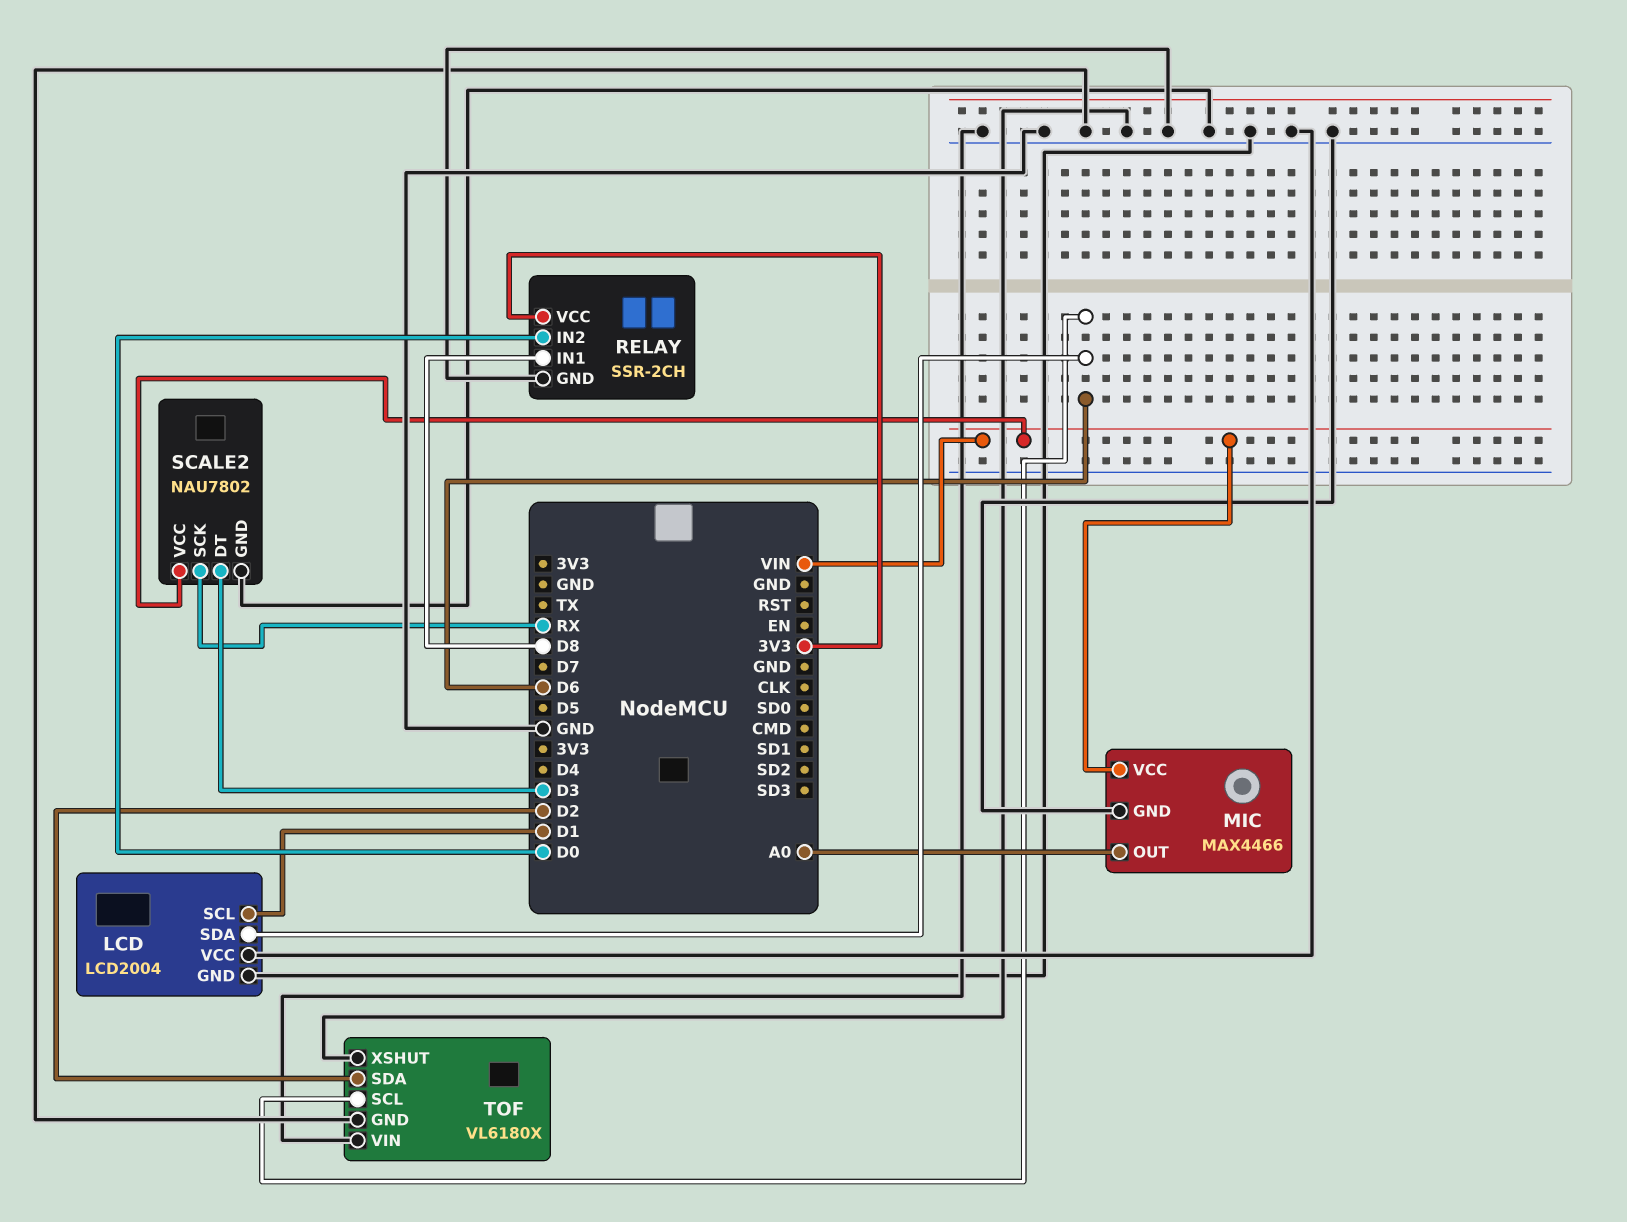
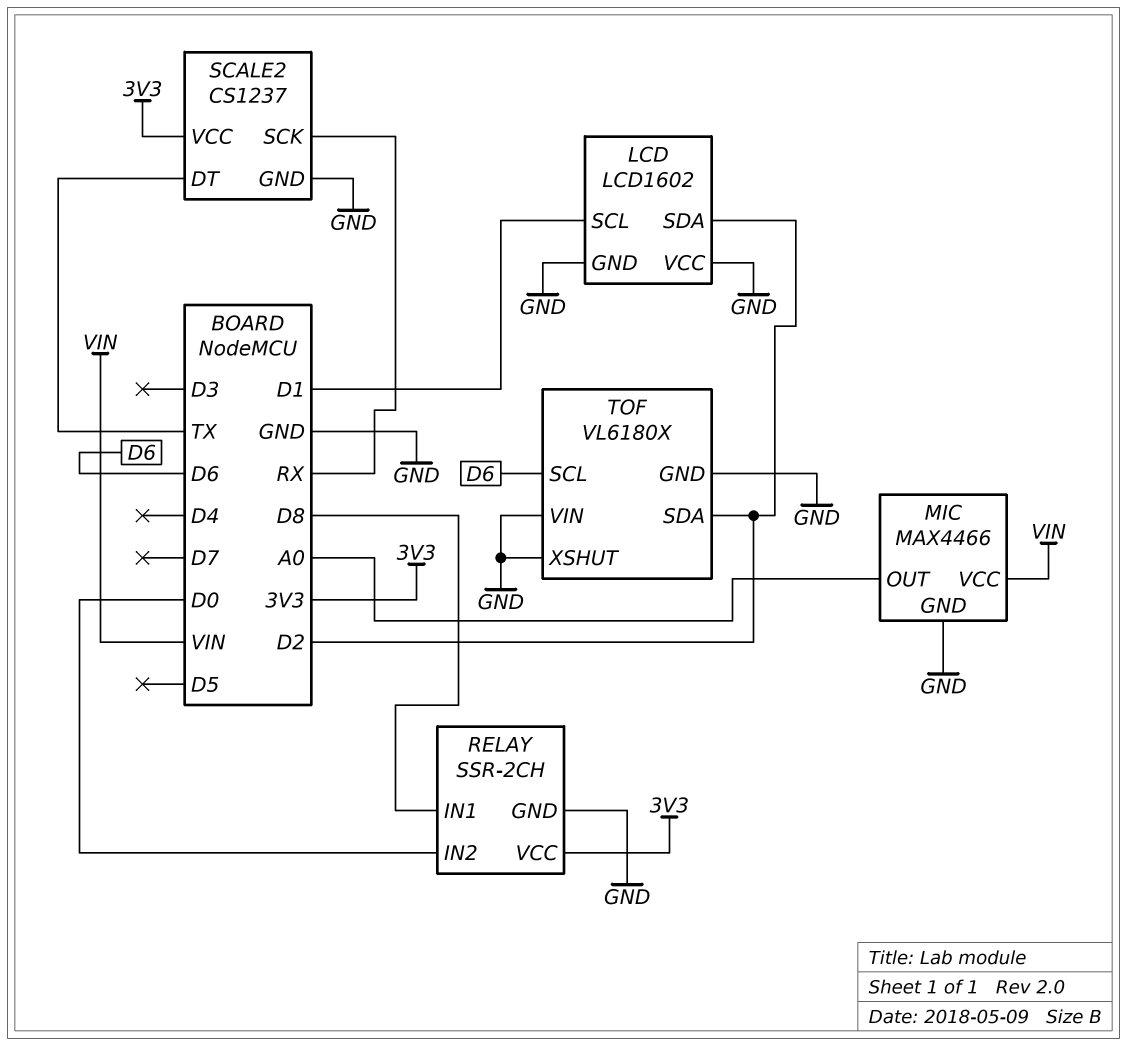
LCD: LCD2004 -> LCD1602
LCD pin SDA: D6 -> D2
SCALE2: NAU7802 -> CS1237
SCALE2 pin DT: D3 -> TX
SCALE2 pin VCC: VIN -> 3V3

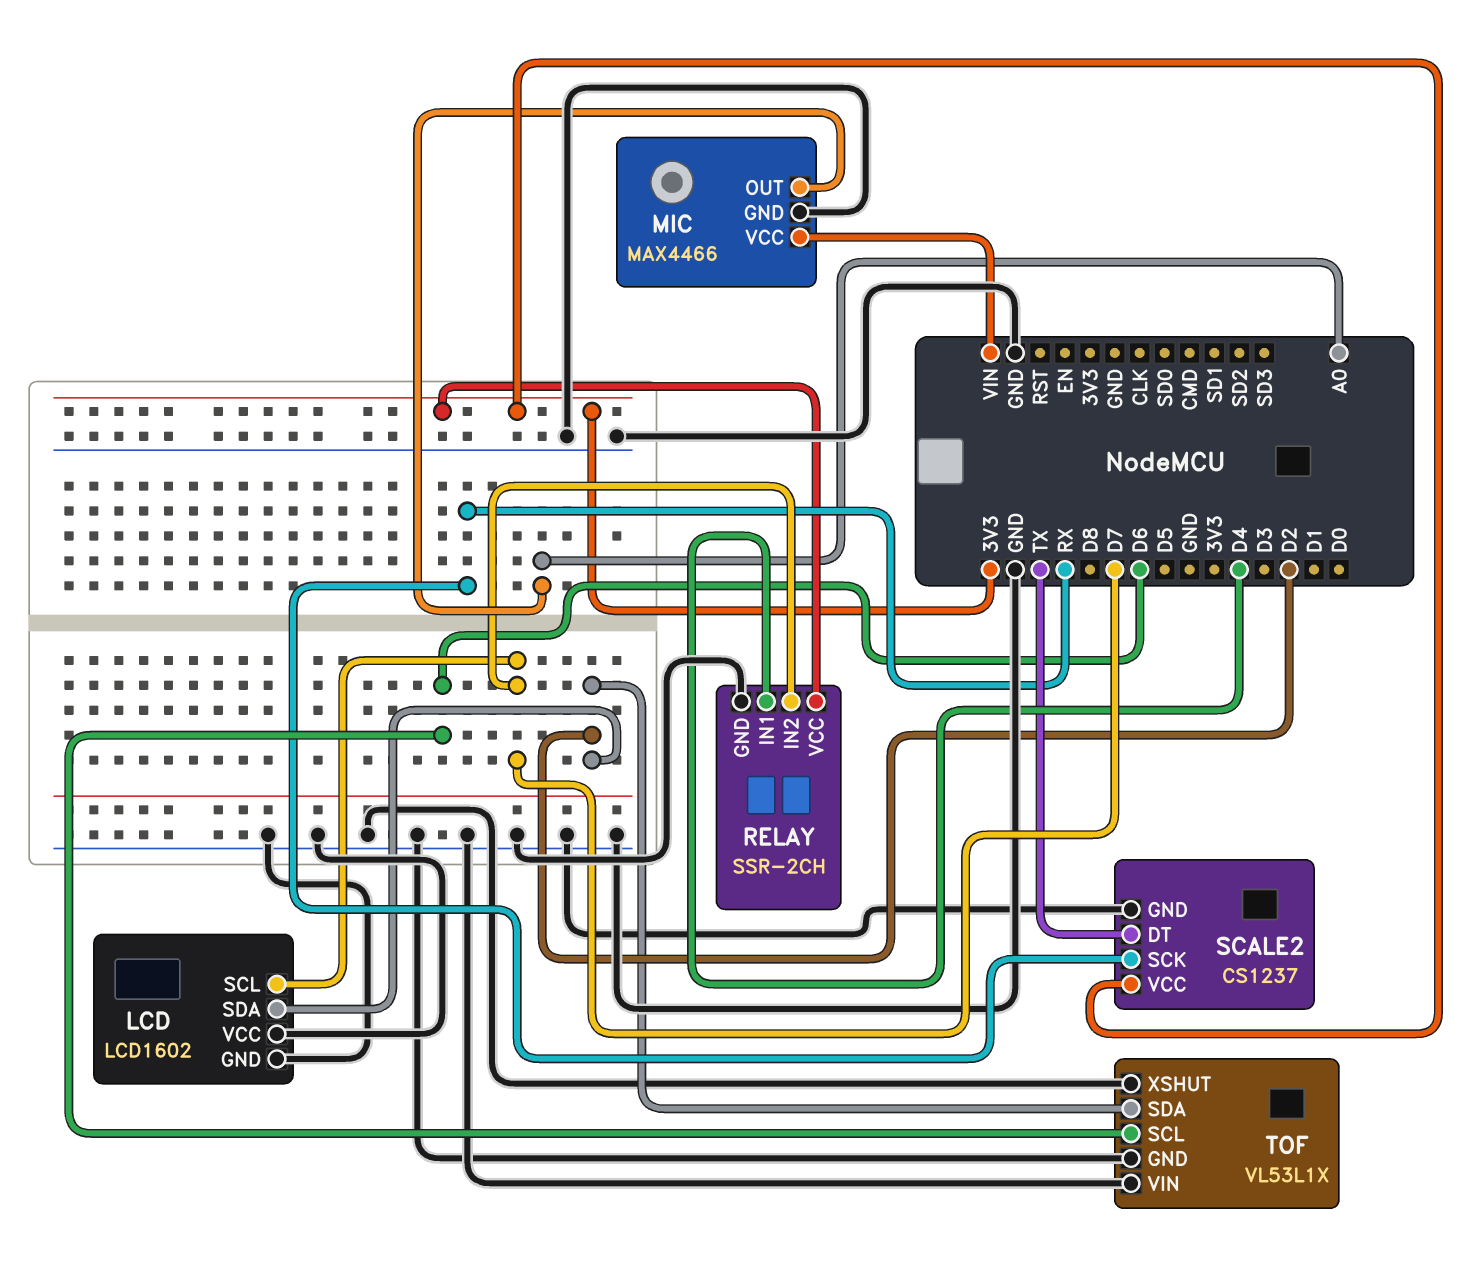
LCD pin SCL: D1 -> D7
RELAY pin IN1: D8 -> D4
RELAY pin IN2: D0 -> D7
TOF: VL6180X -> VL53L1X

